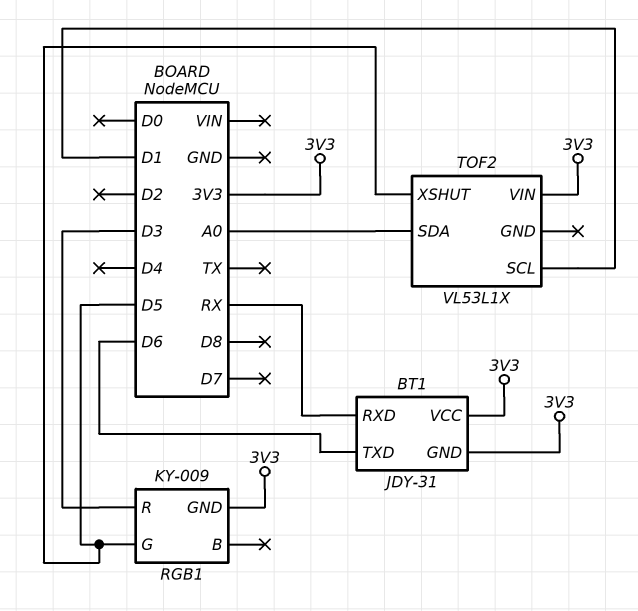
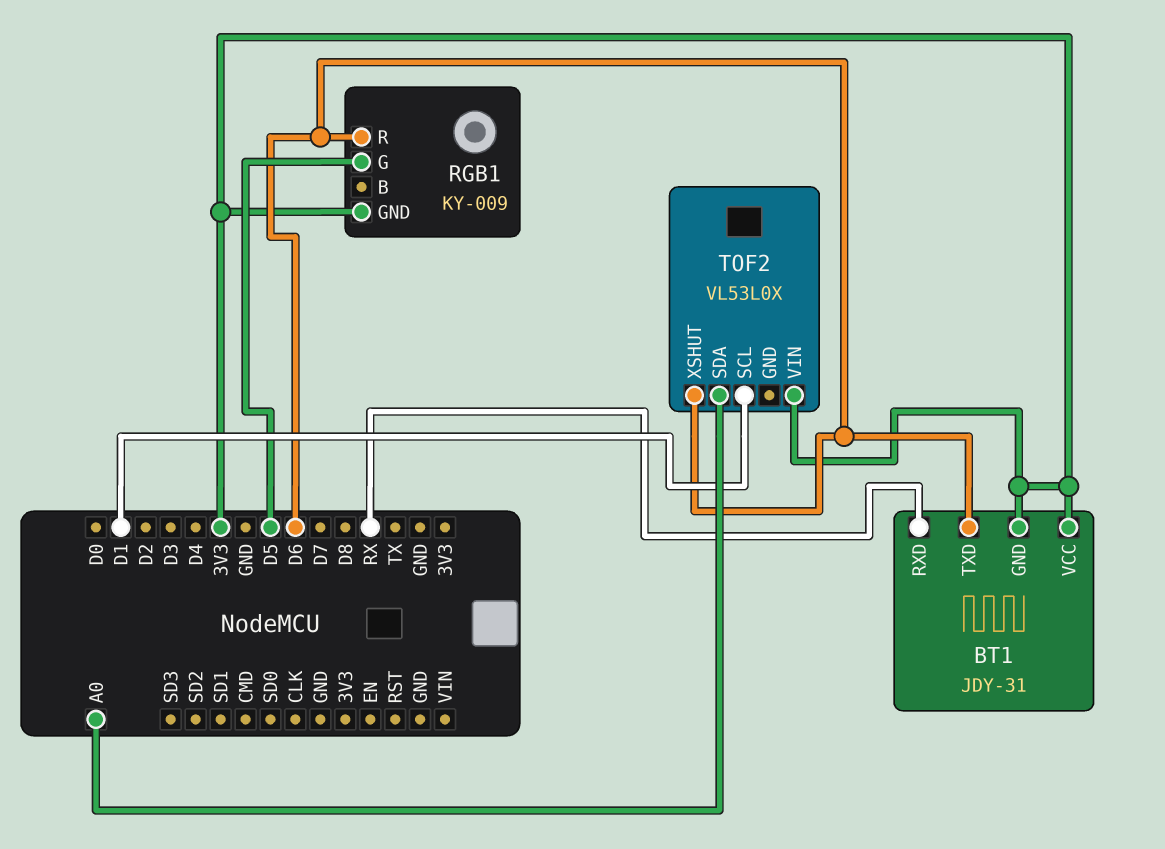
RGB1 pin R: D3 -> D6
TOF2: VL53L1X -> VL53L0X
TOF2 pin XSHUT: D5 -> D6

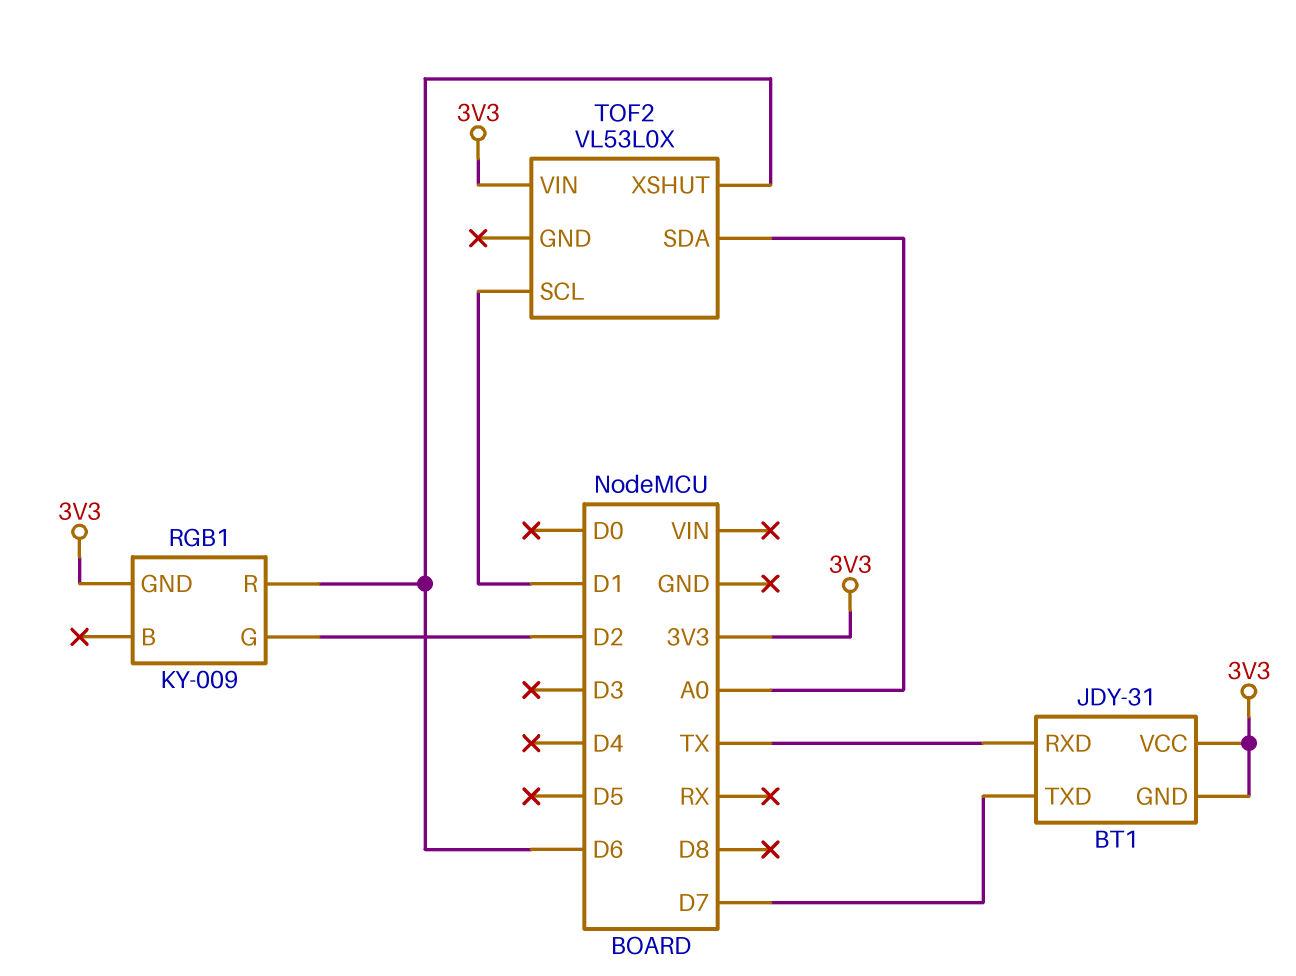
BT1 pin RXD: RX -> TX
BT1 pin TXD: D6 -> D7
RGB1 pin G: D5 -> D2

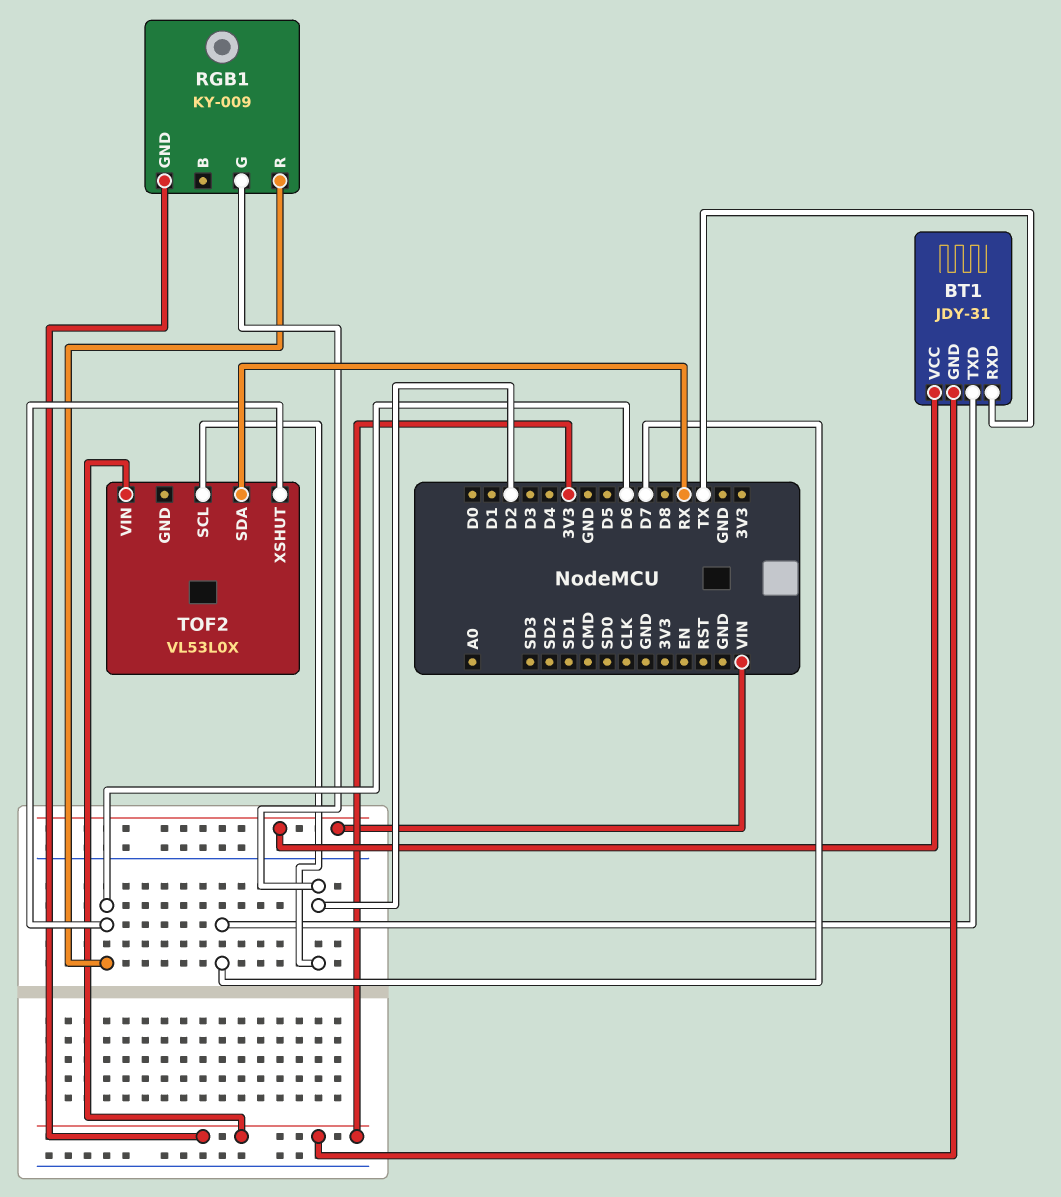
BT1 pin VCC: 3V3 -> VIN
TOF2 pin SCL: D1 -> D2
TOF2 pin SDA: A0 -> RX

